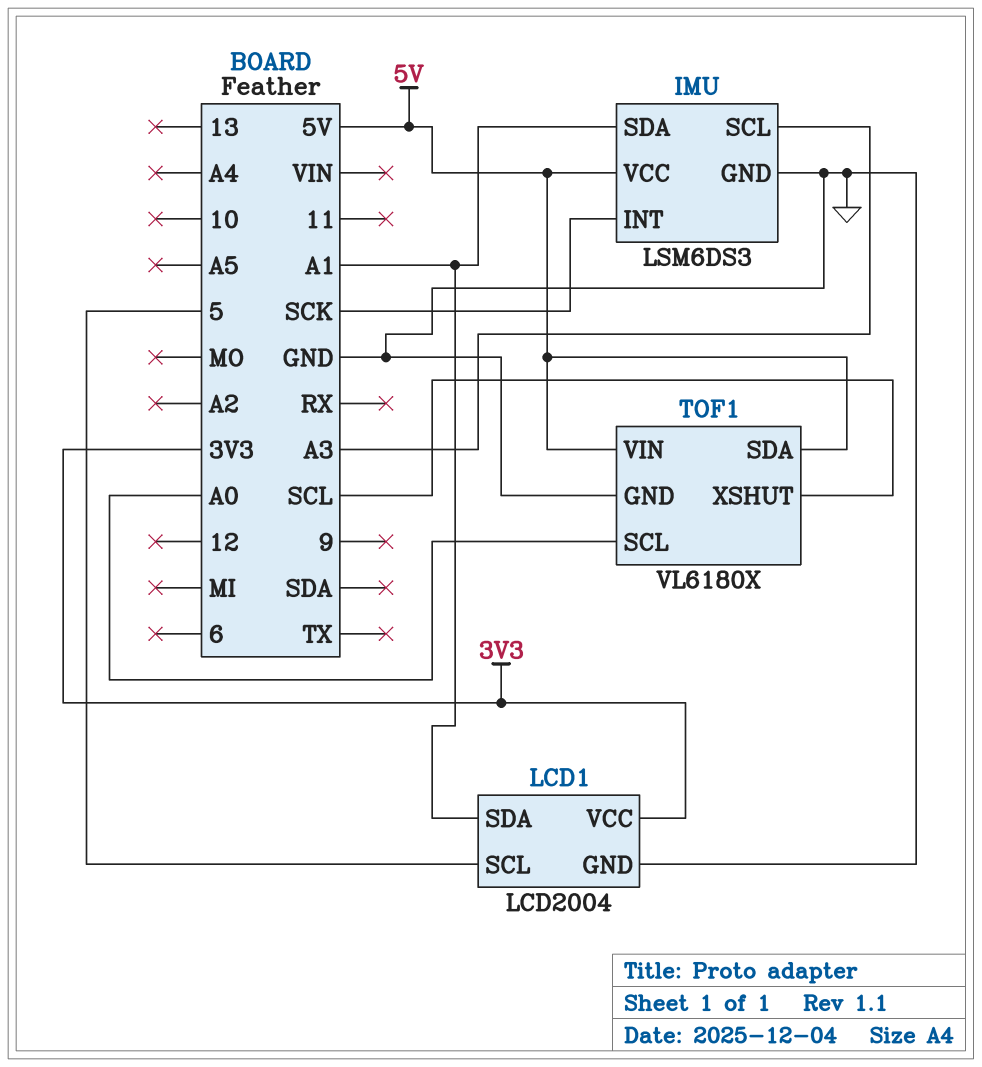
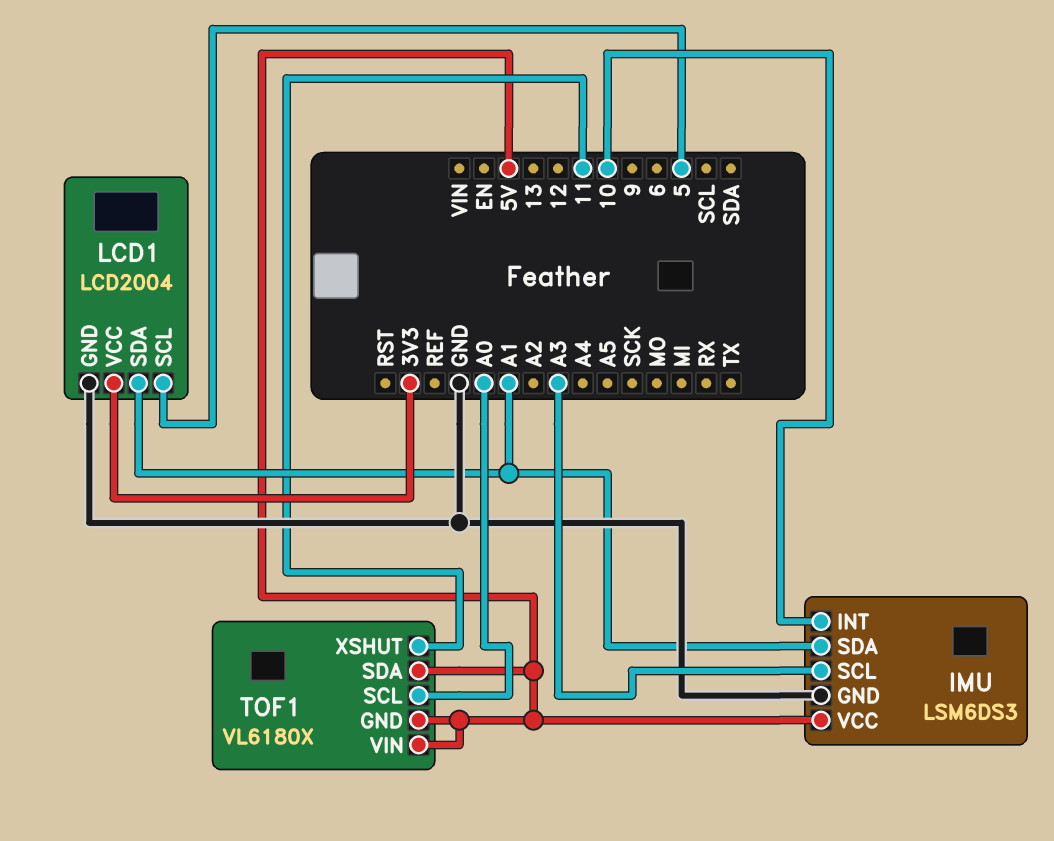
IMU pin INT: SCK -> 10
TOF1 pin GND: GND -> 5V
TOF1 pin XSHUT: SCL -> 11

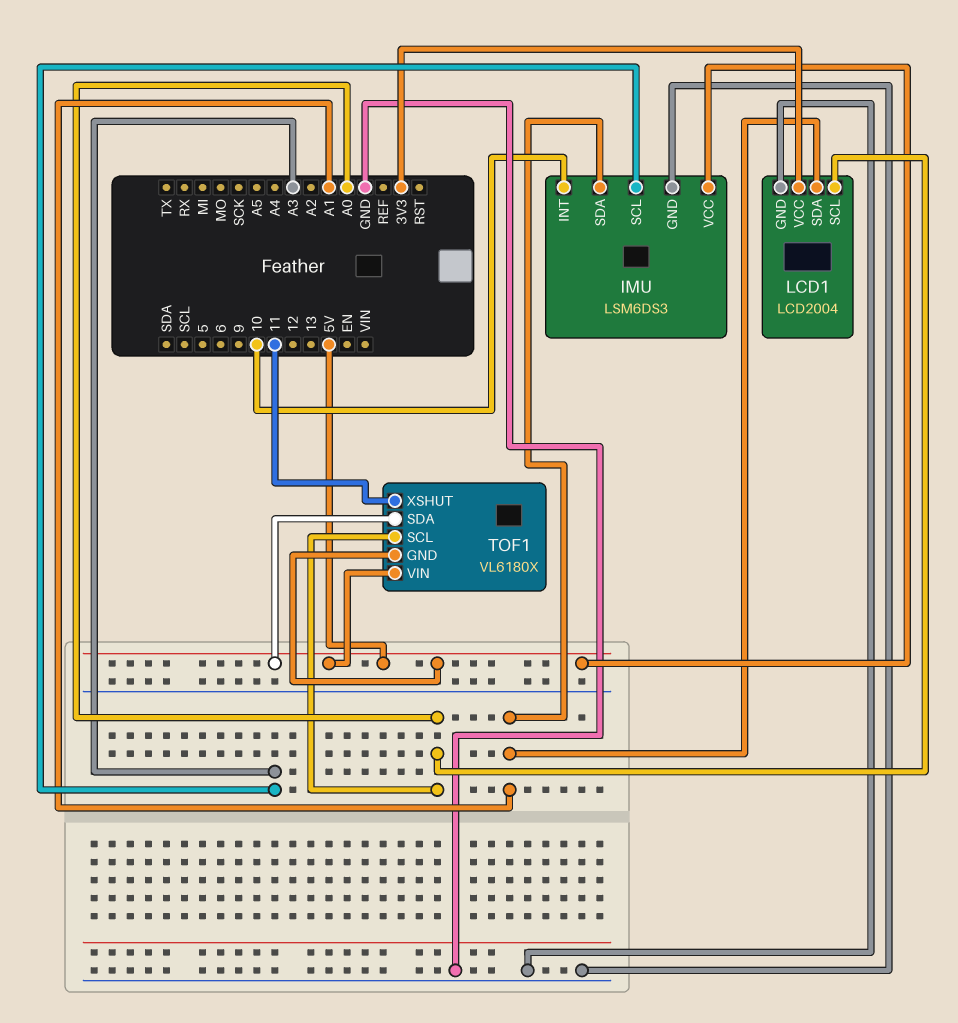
LCD1 pin SCL: 5 -> A0

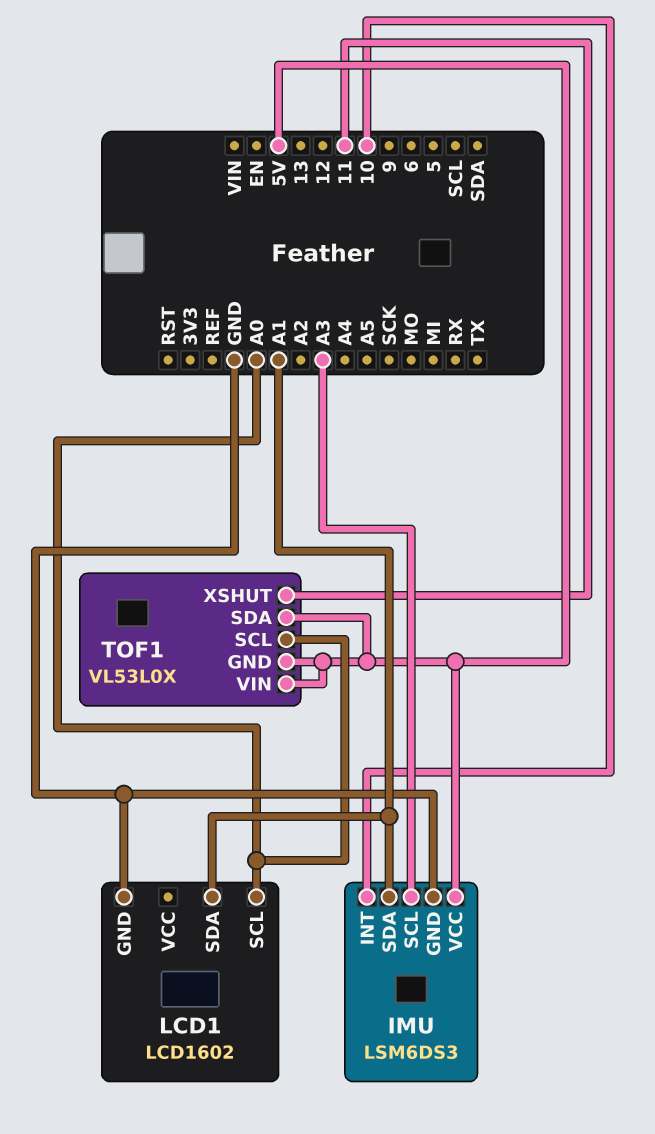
LCD1: LCD2004 -> LCD1602
LCD1 pin VCC: 3V3 -> none
TOF1: VL6180X -> VL53L0X

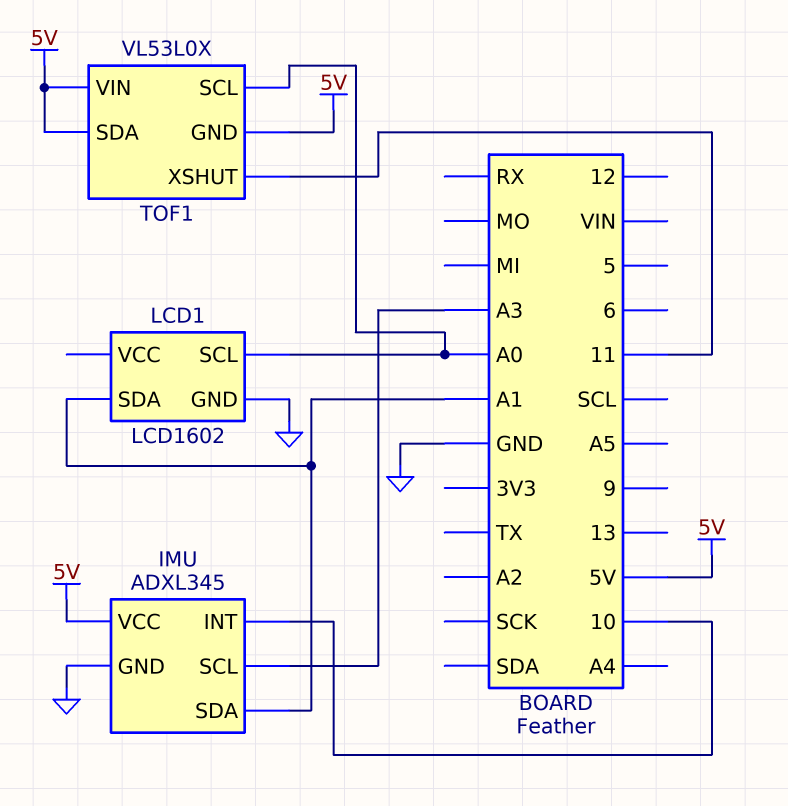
IMU: LSM6DS3 -> ADXL345

